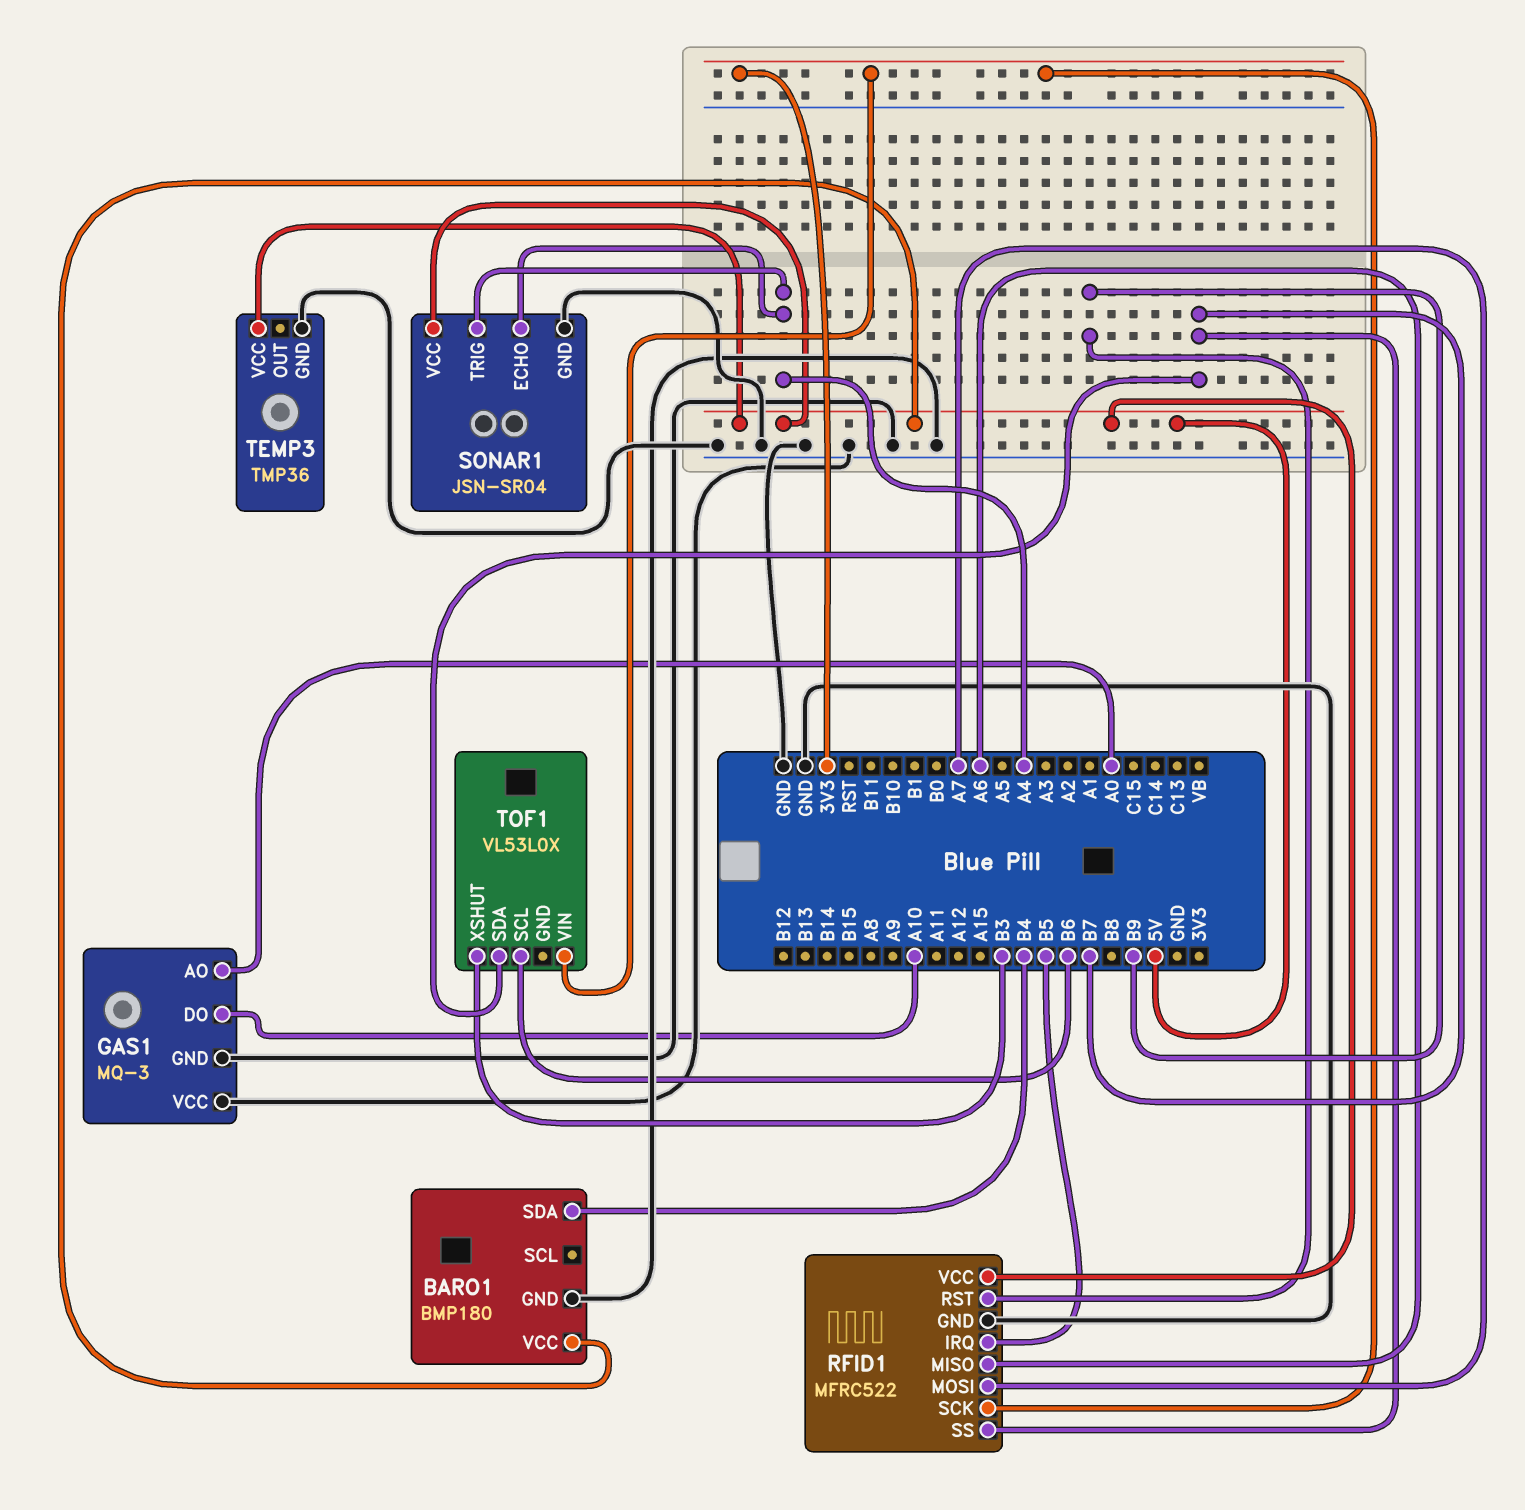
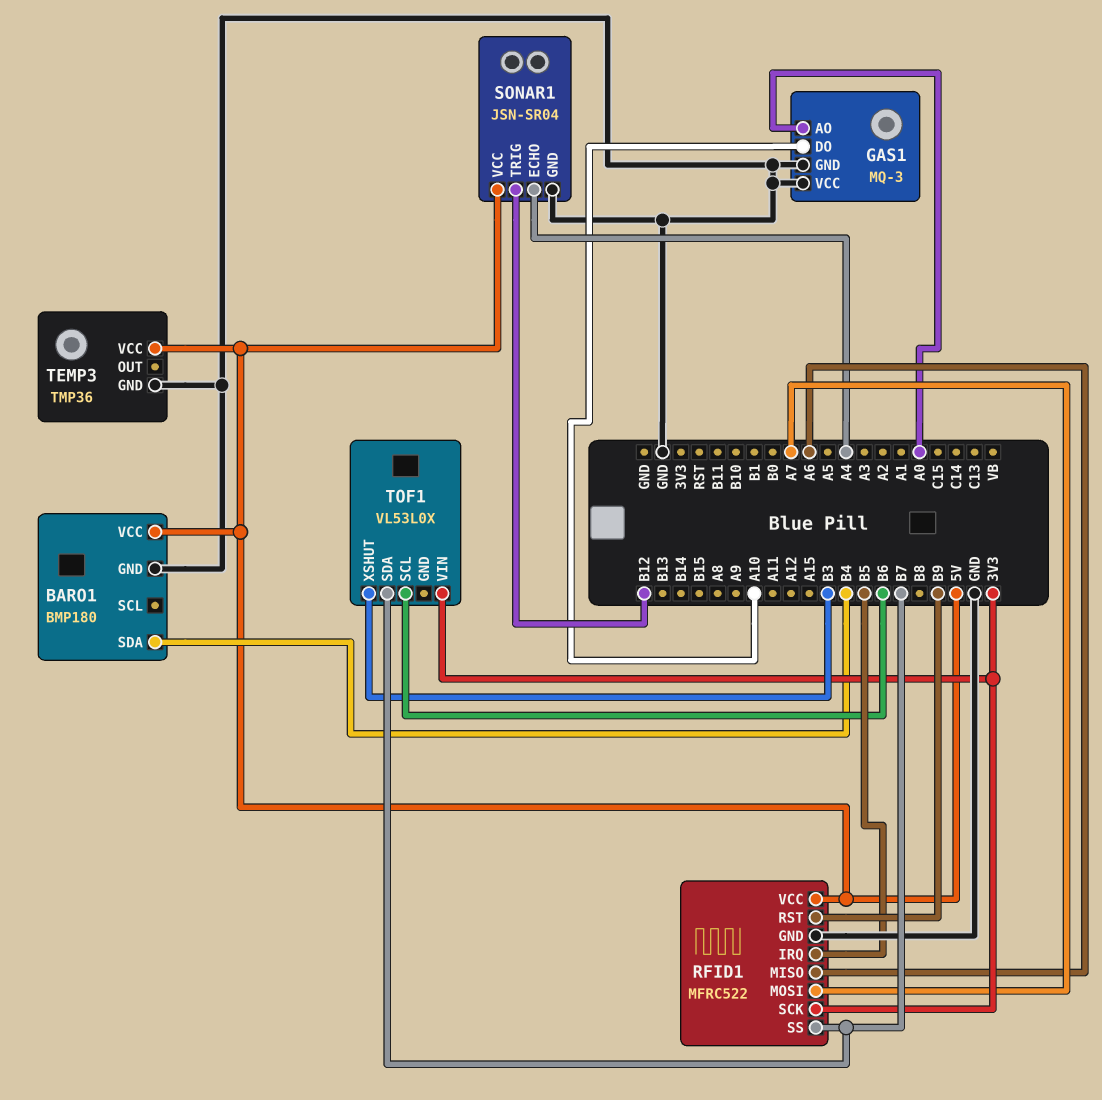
SONAR1 pin TRIG: A4 -> B12

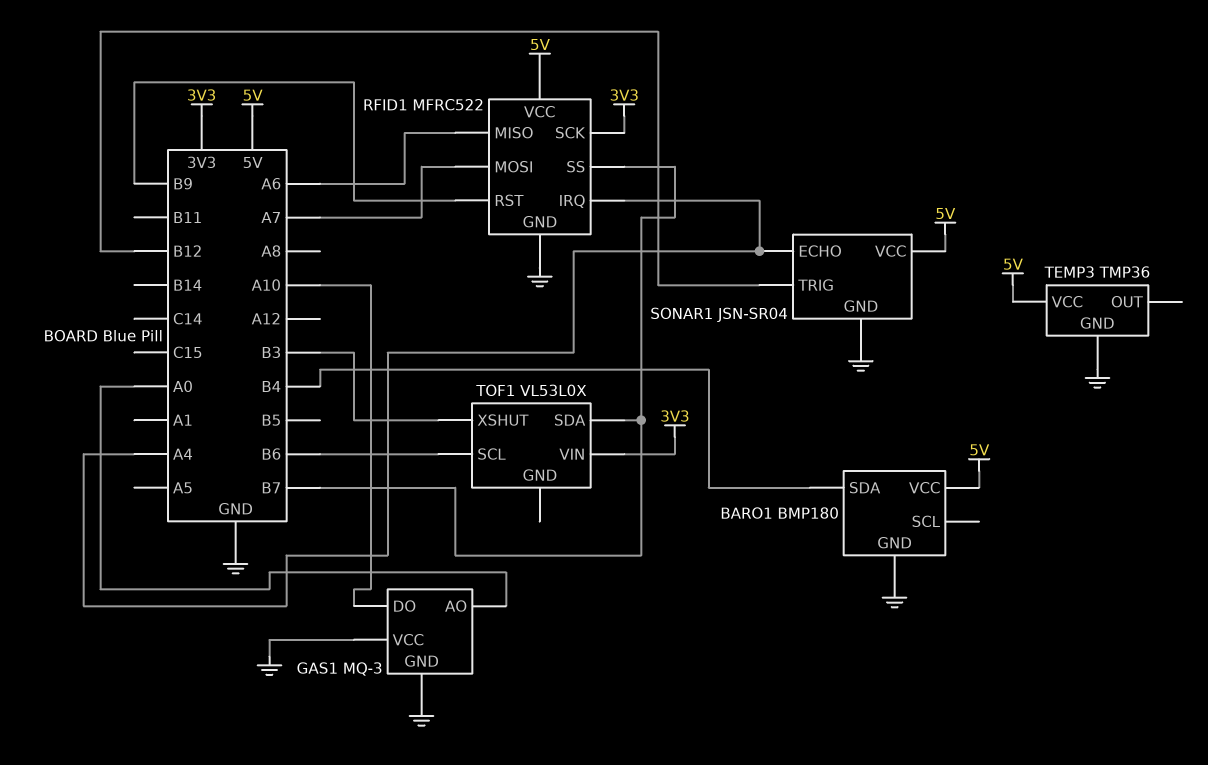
RFID1 pin IRQ: B5 -> A4

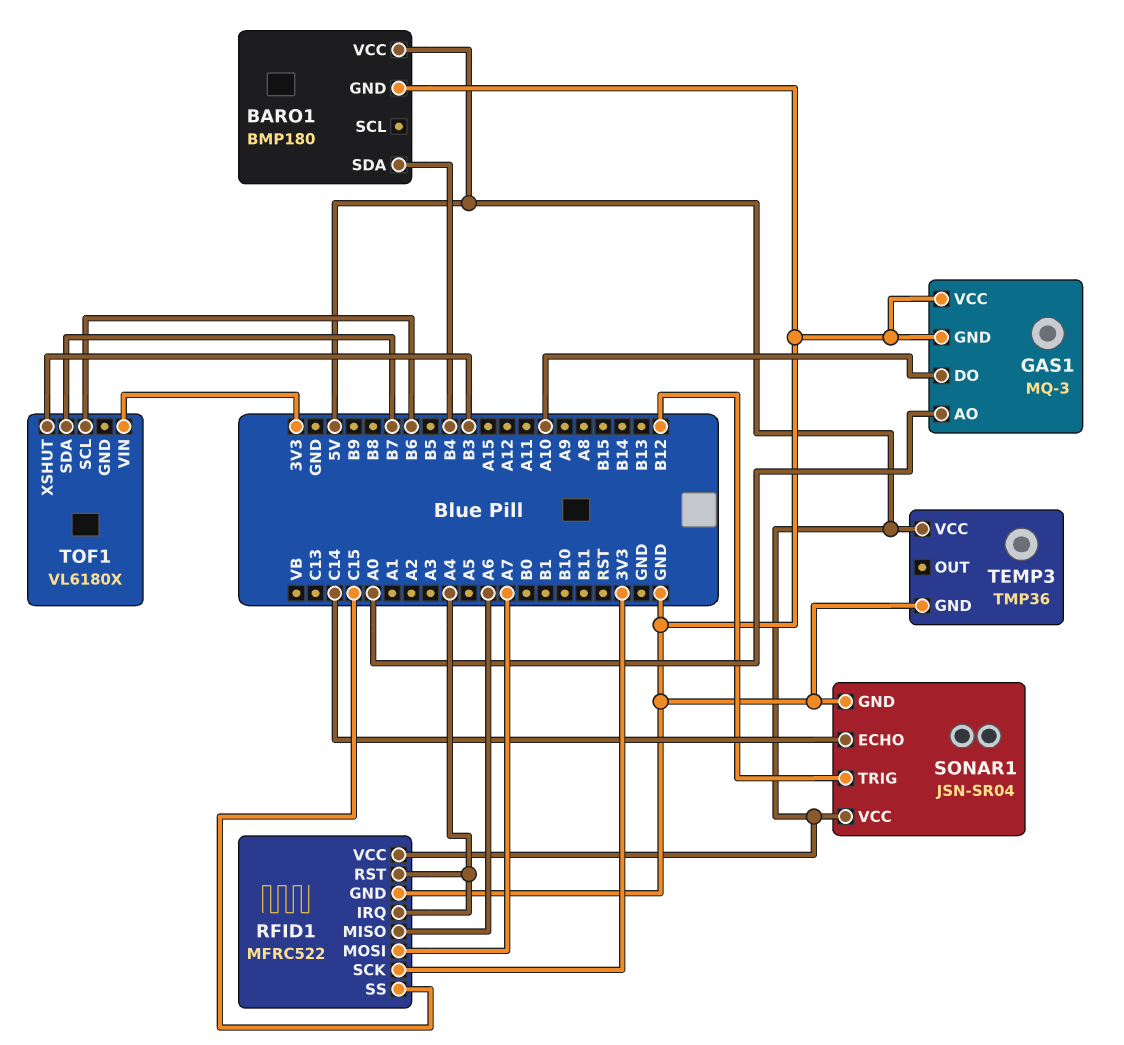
RFID1 pin RST: B9 -> A4
RFID1 pin SS: B7 -> C15
SONAR1 pin ECHO: A4 -> C14
TOF1: VL53L0X -> VL6180X

